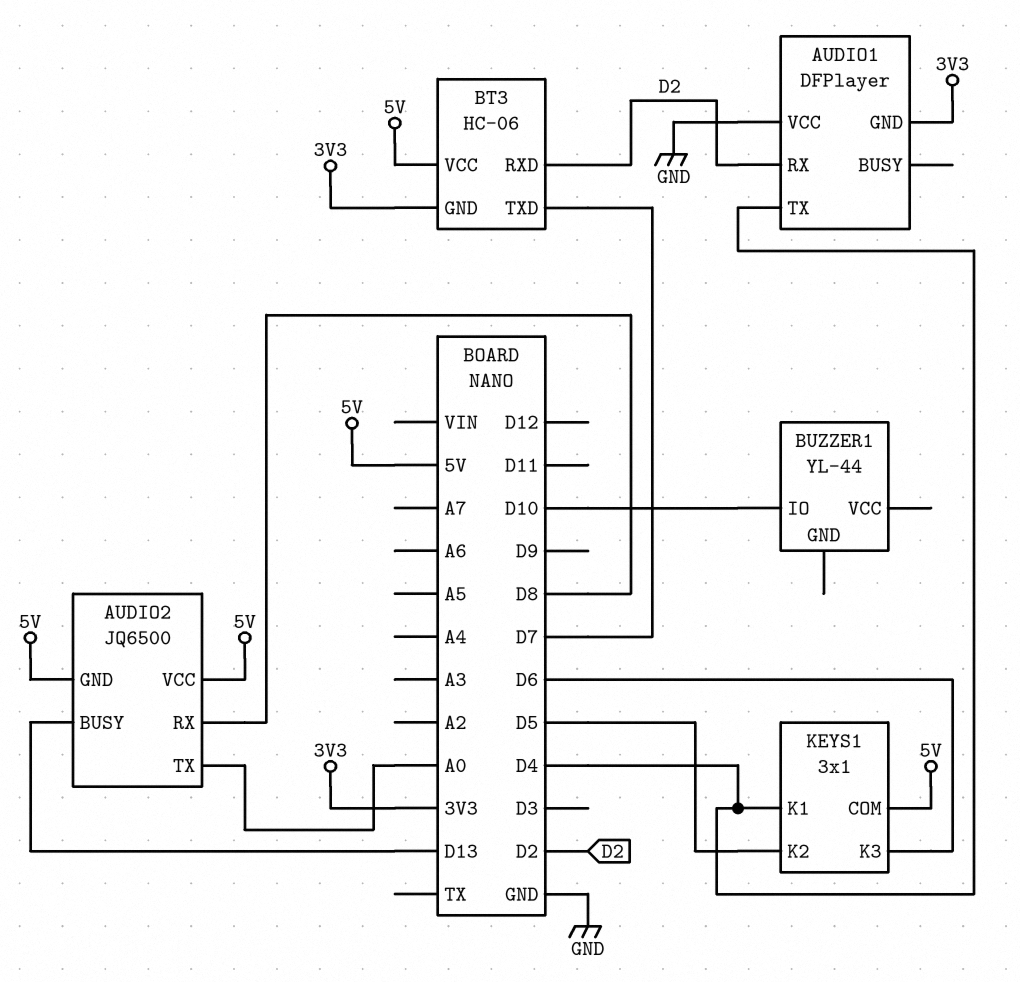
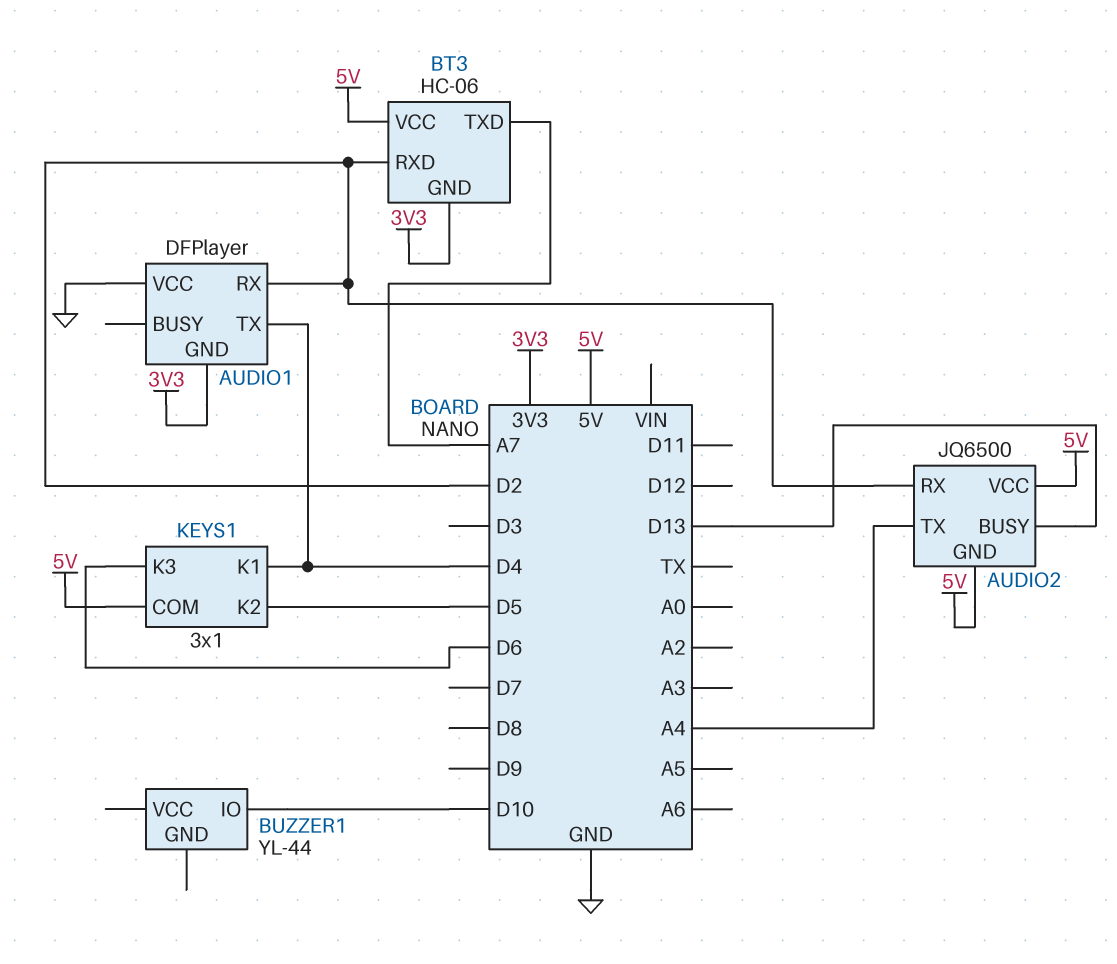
AUDIO2 pin RX: D8 -> D2
AUDIO2 pin TX: A0 -> A4
BT3 pin TXD: D7 -> A7

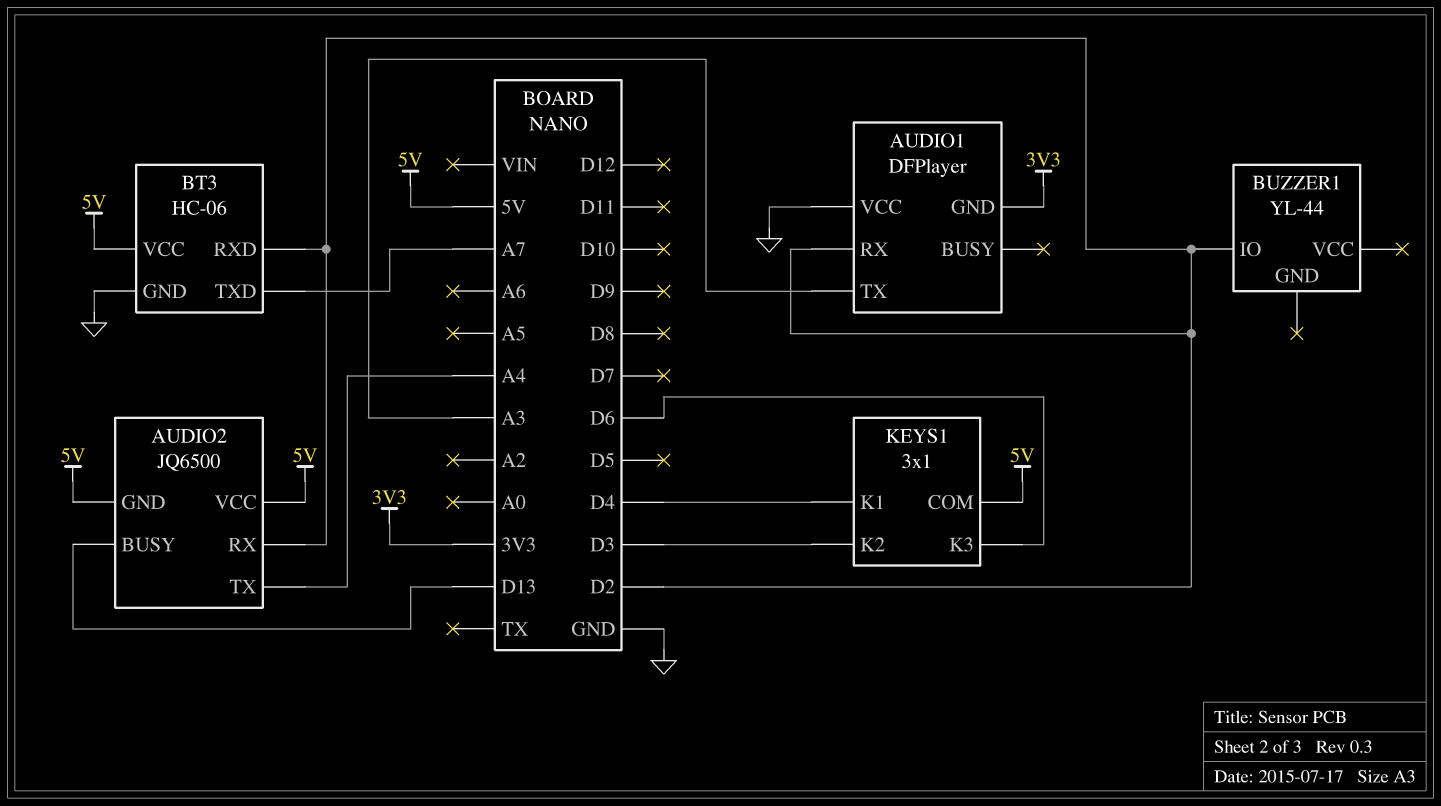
AUDIO1 pin TX: D4 -> A3
BT3 pin GND: 3V3 -> GND
BUZZER1 pin IO: D10 -> D2
KEYS1 pin K2: D5 -> D3

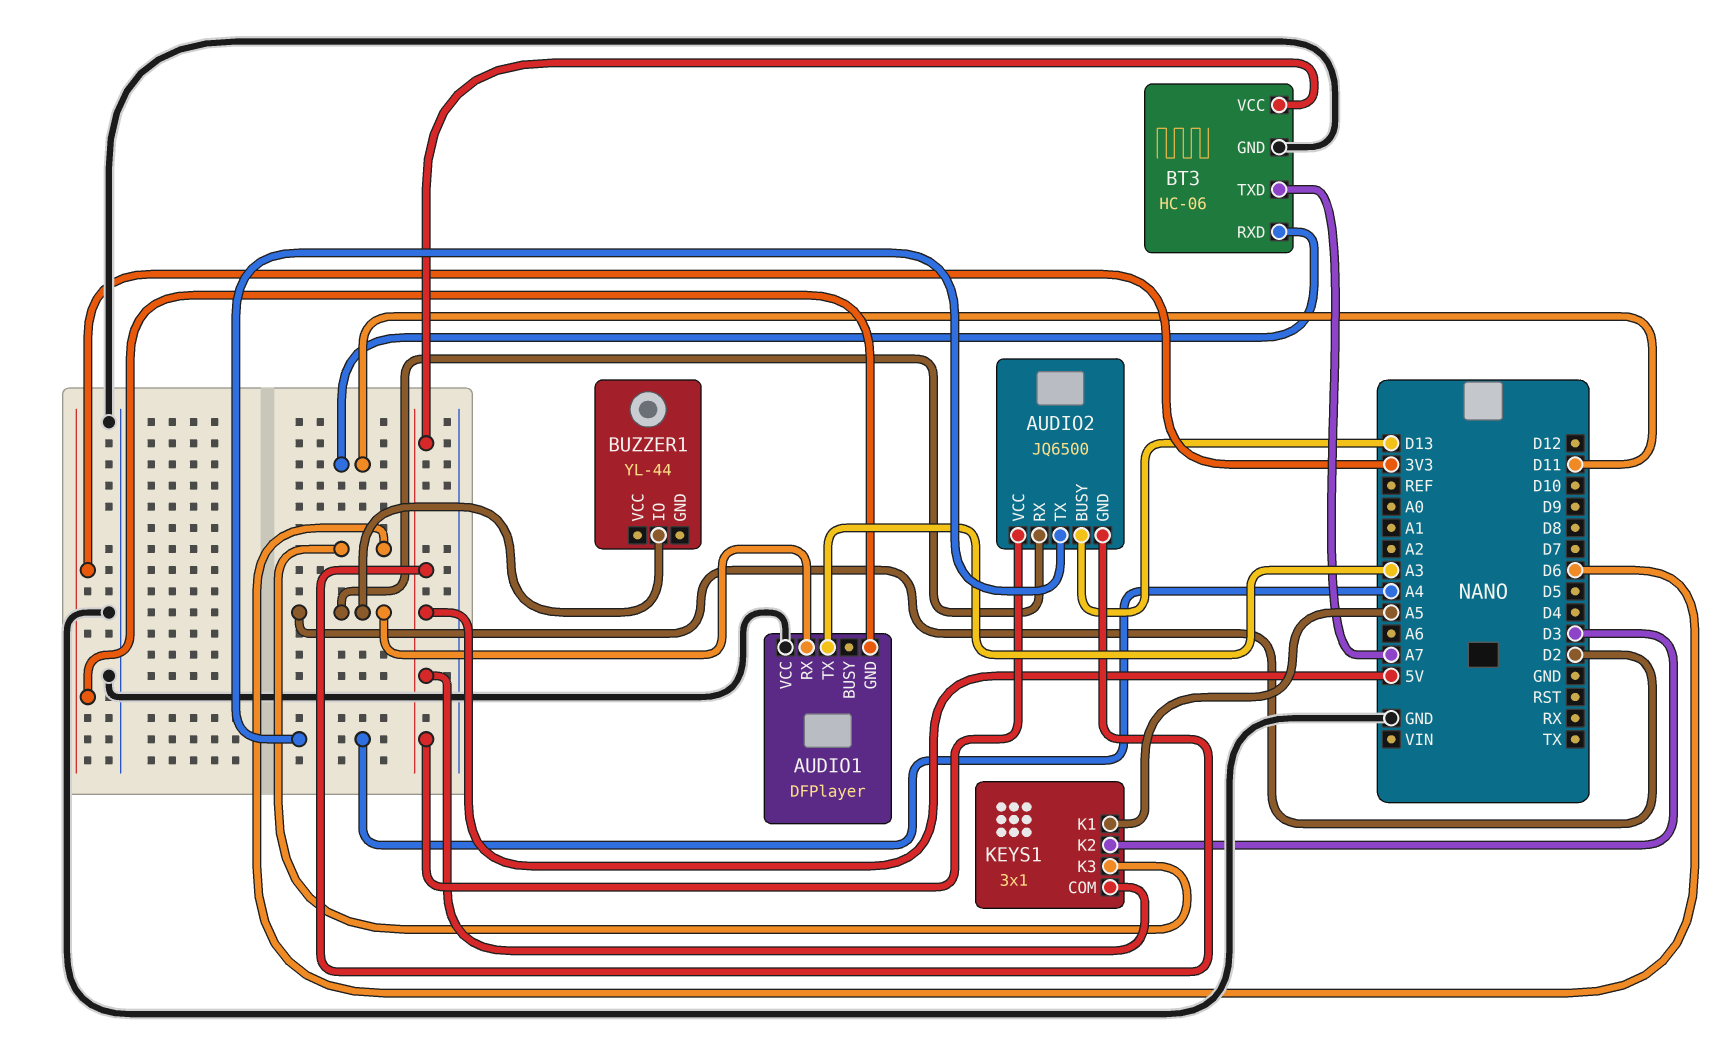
BT3 pin RXD: D2 -> D11
KEYS1 pin K1: D4 -> A5

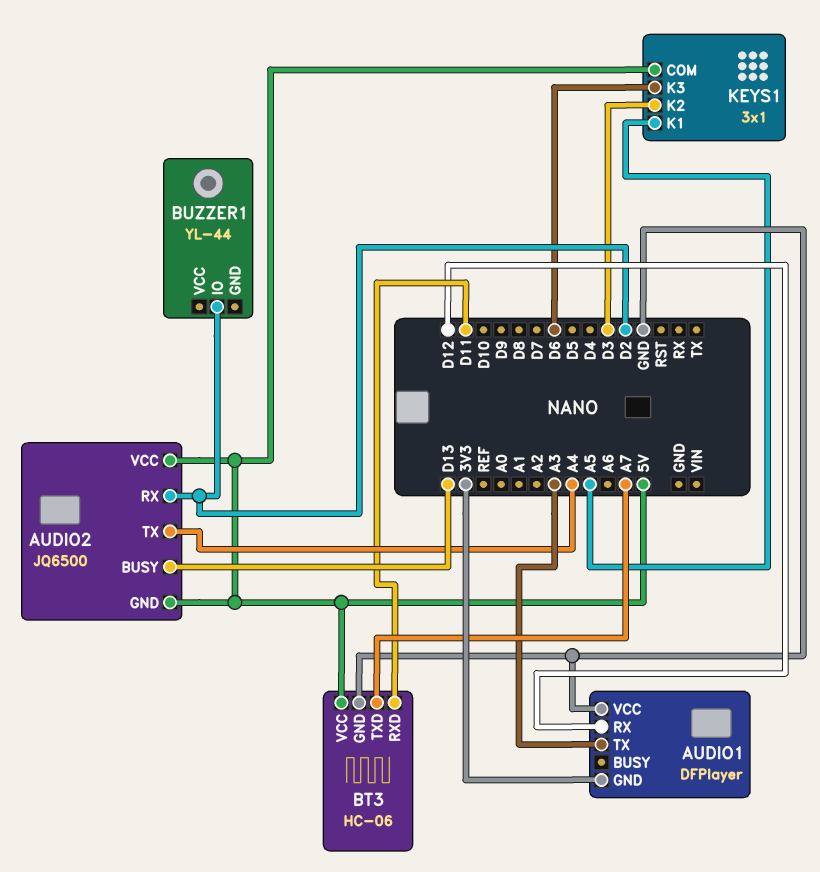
AUDIO1 pin RX: D2 -> D12

